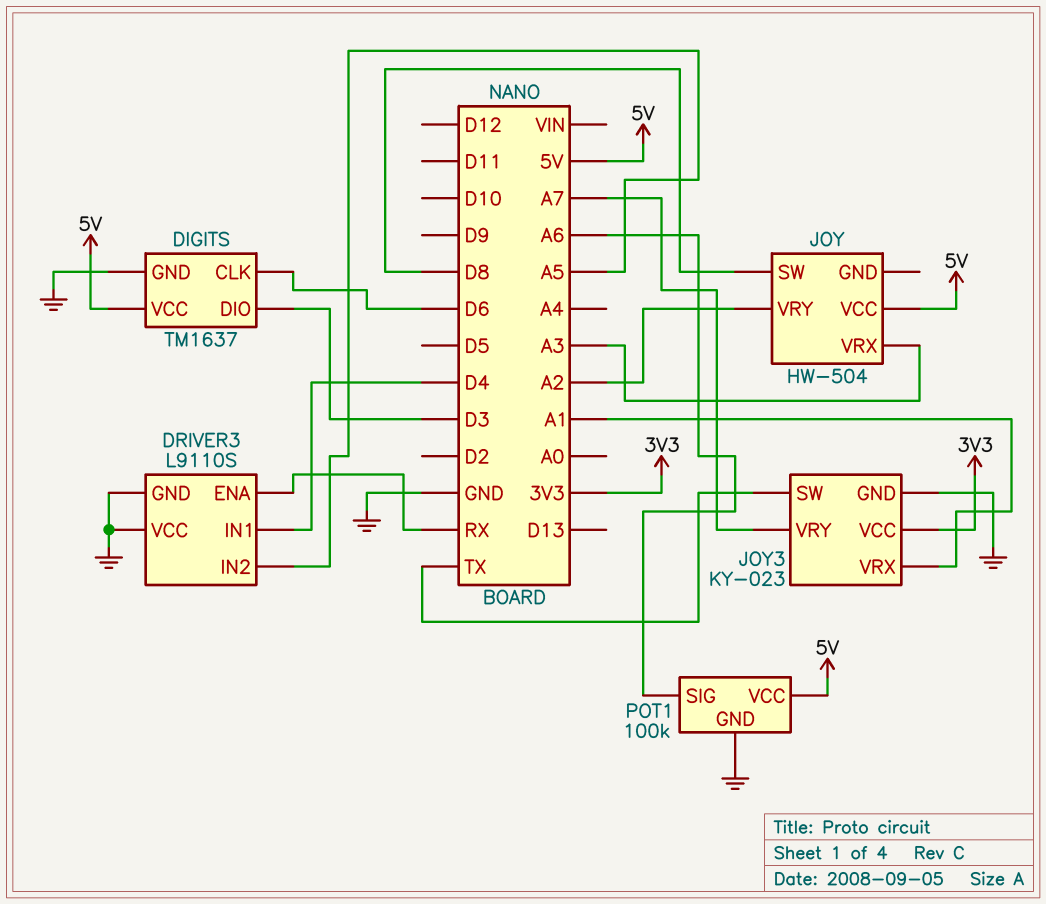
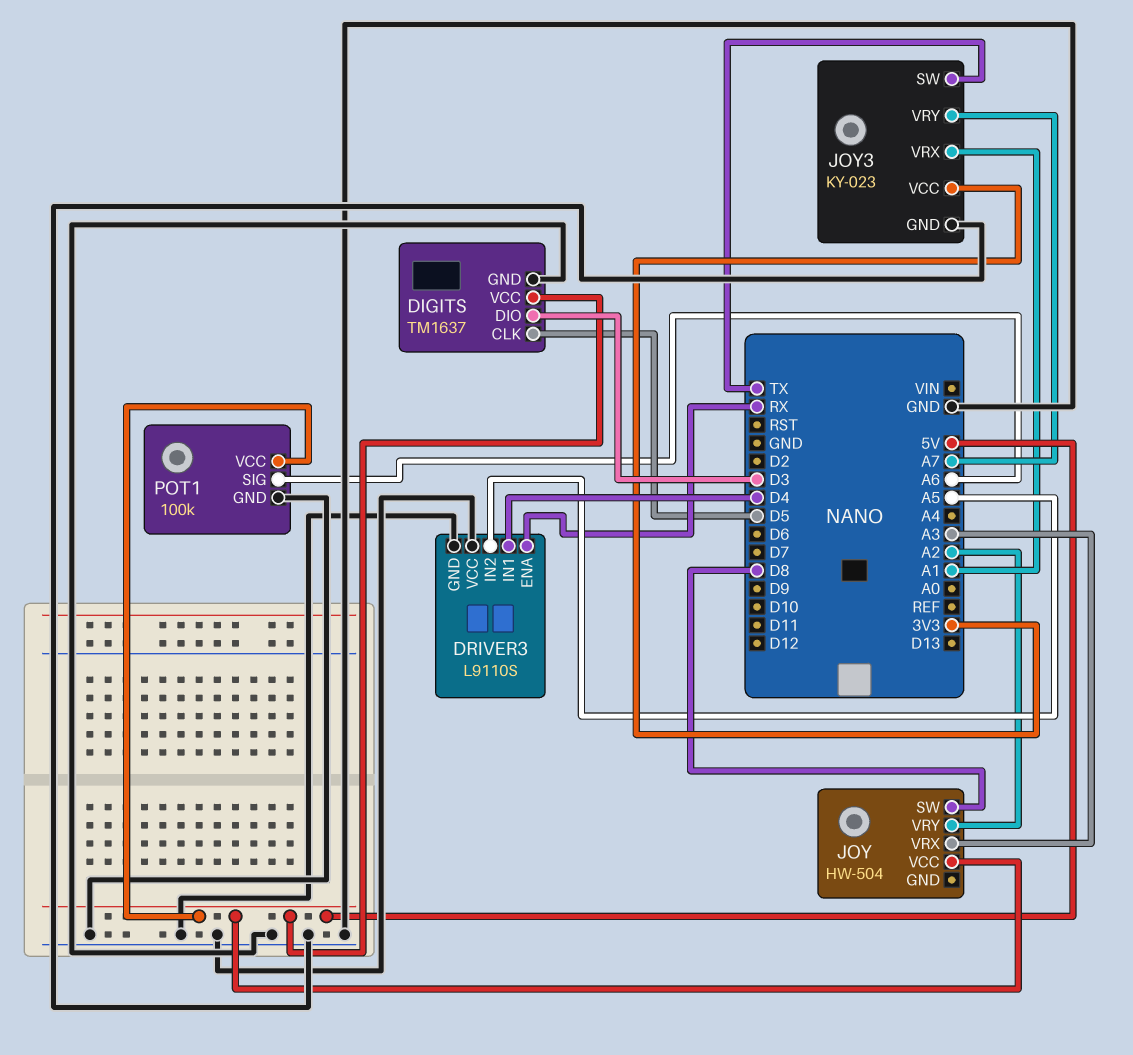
DIGITS pin CLK: D6 -> D5

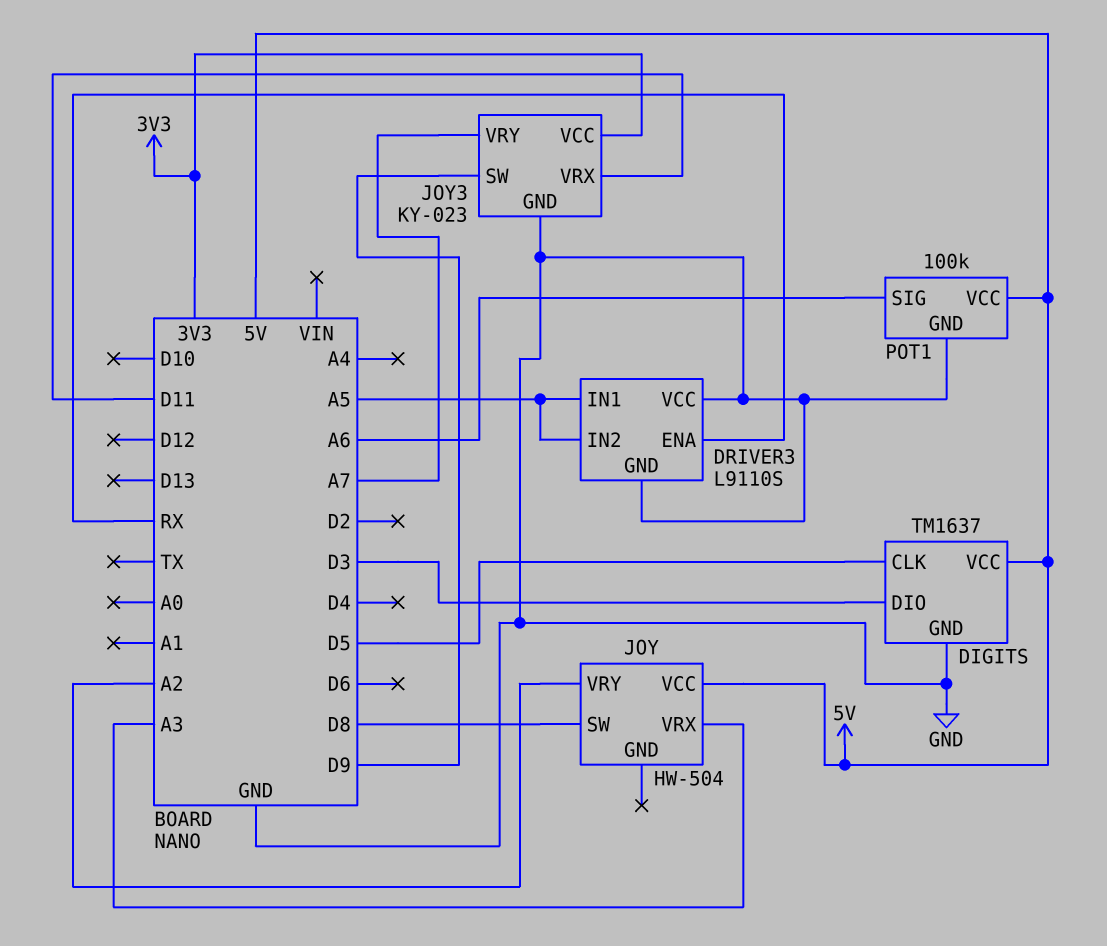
DRIVER3 pin IN1: D4 -> A5
JOY3 pin SW: TX -> D9
JOY3 pin VRX: A1 -> D11

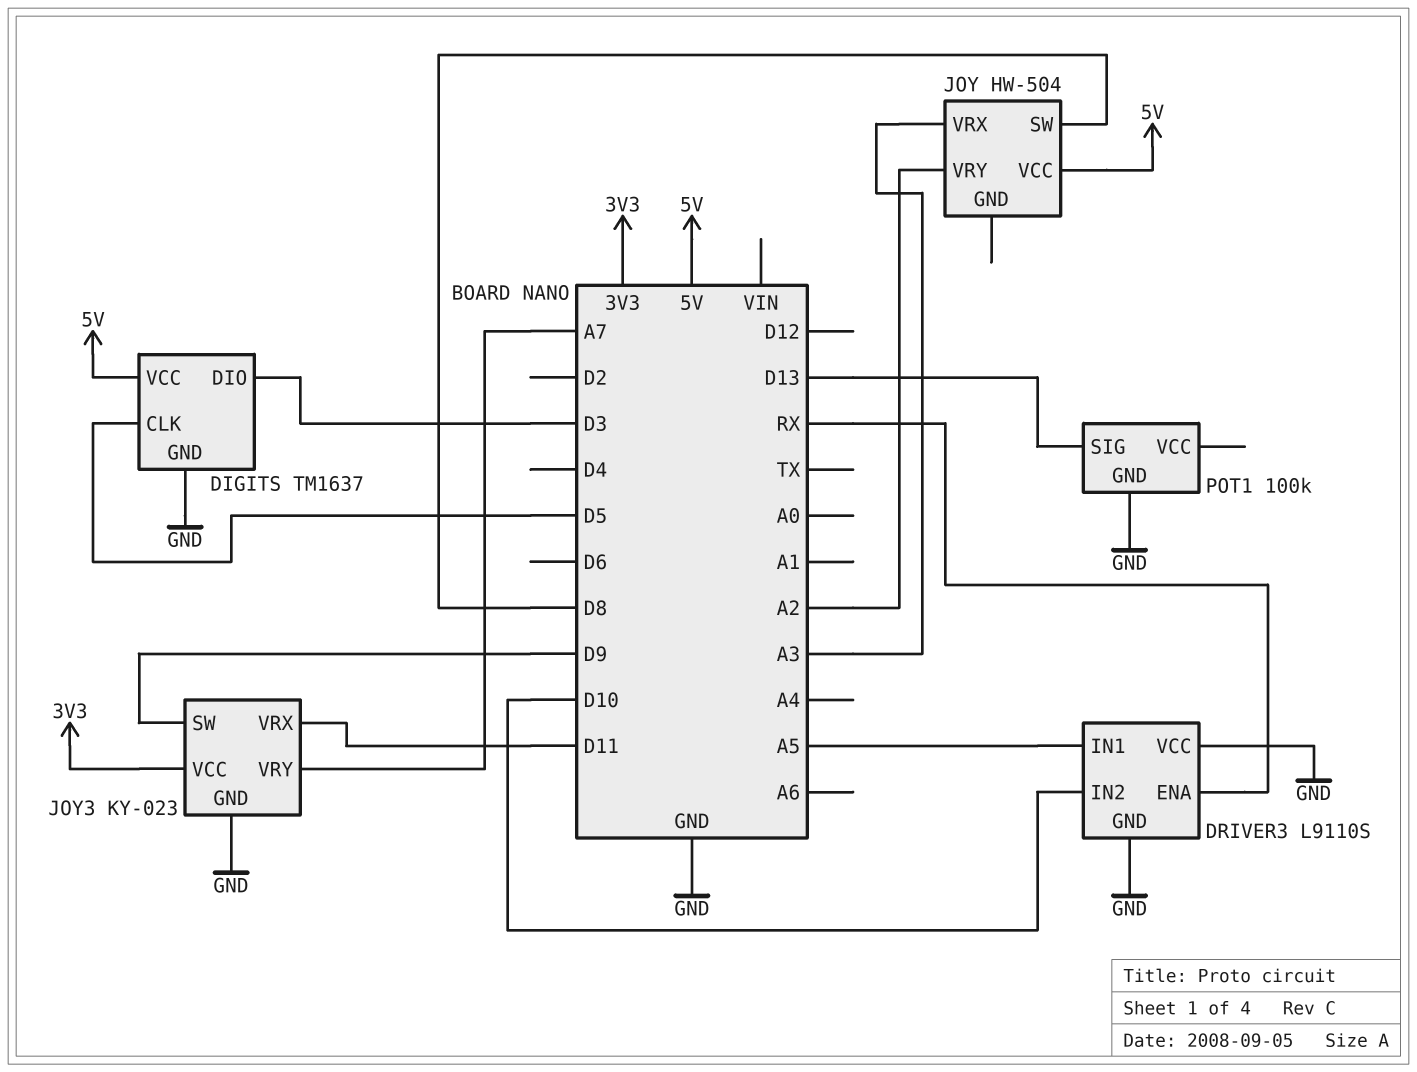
DRIVER3 pin IN2: A5 -> D10
POT1 pin SIG: A6 -> D13
POT1 pin VCC: 5V -> none

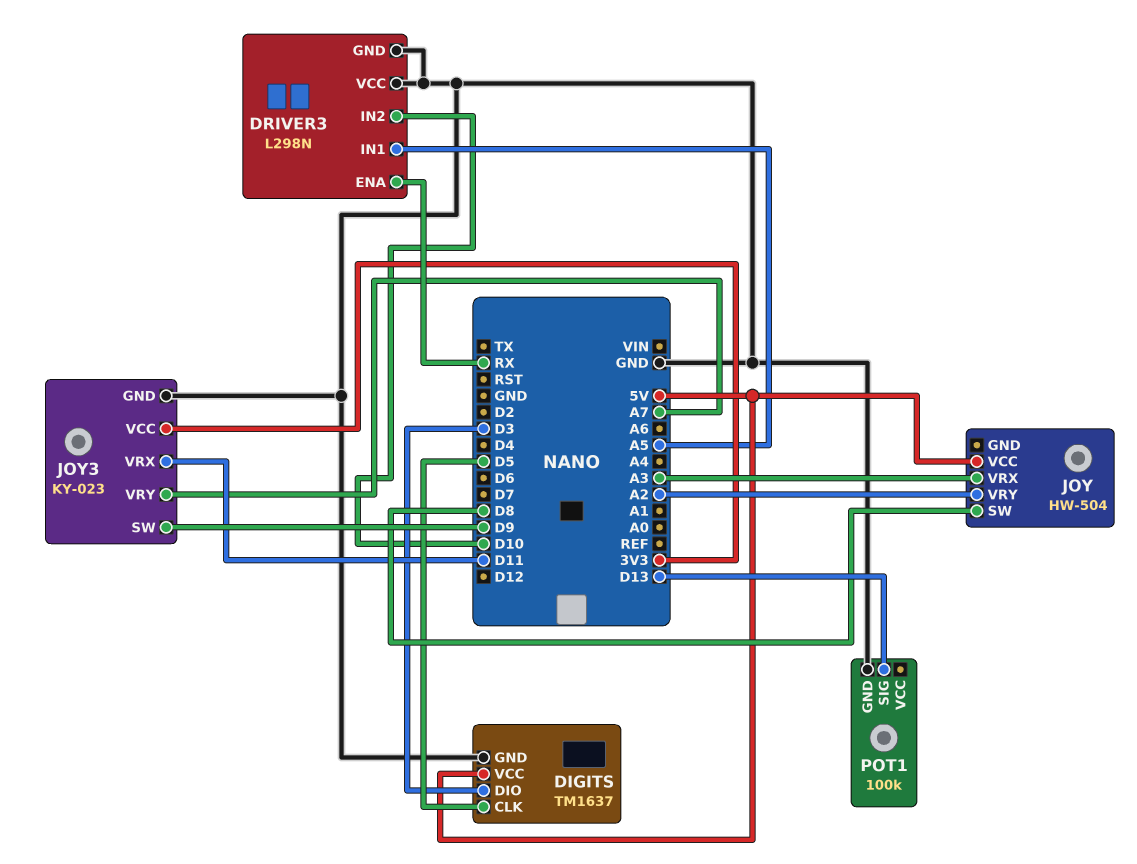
DRIVER3: L9110S -> L298N

